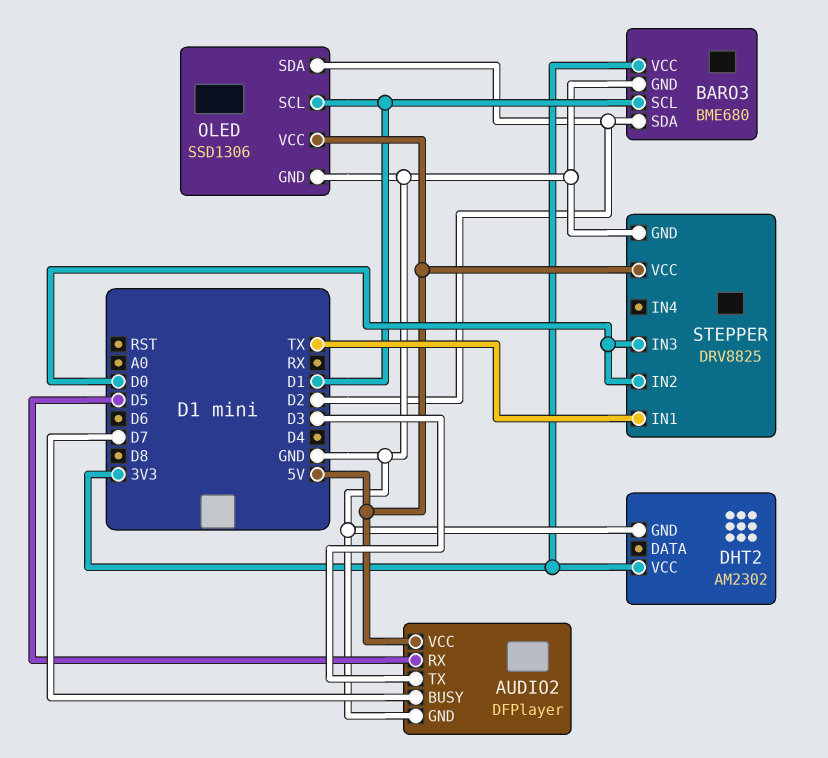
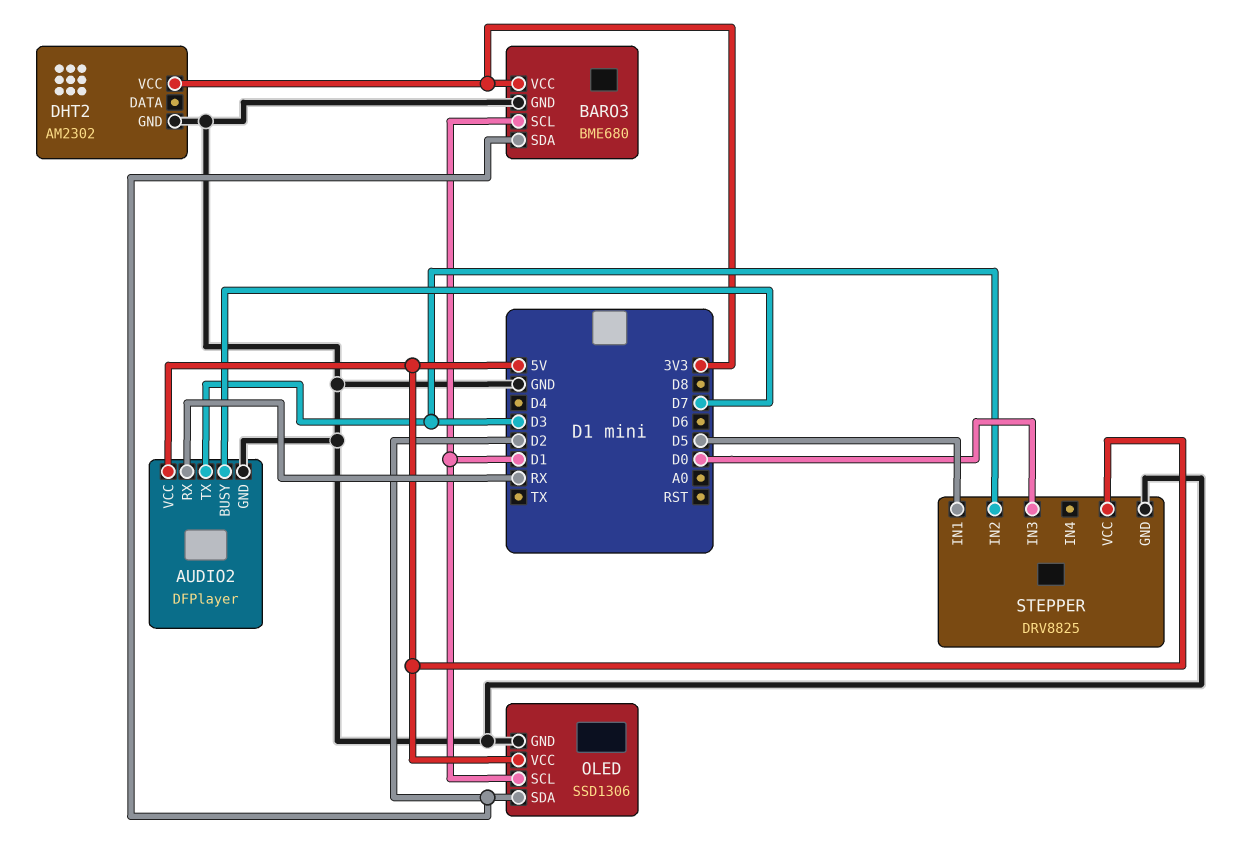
AUDIO2 pin RX: D5 -> RX
STEPPER pin IN1: TX -> D5
STEPPER pin IN2: D0 -> D3

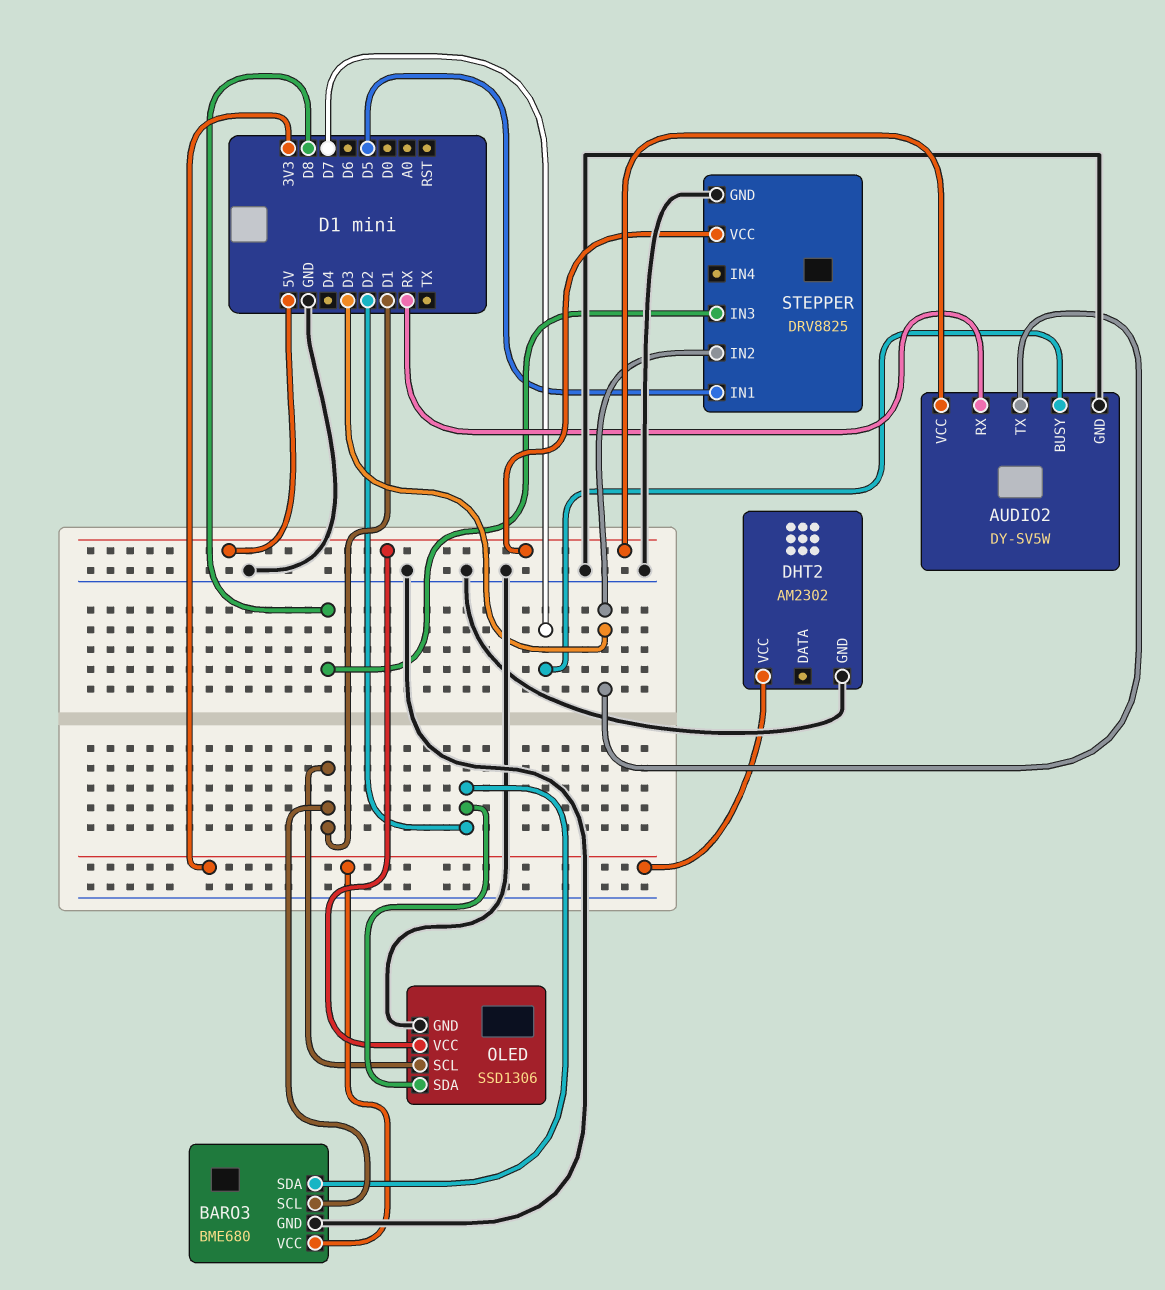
AUDIO2: DFPlayer -> DY-SV5W
STEPPER pin IN3: D0 -> D8

